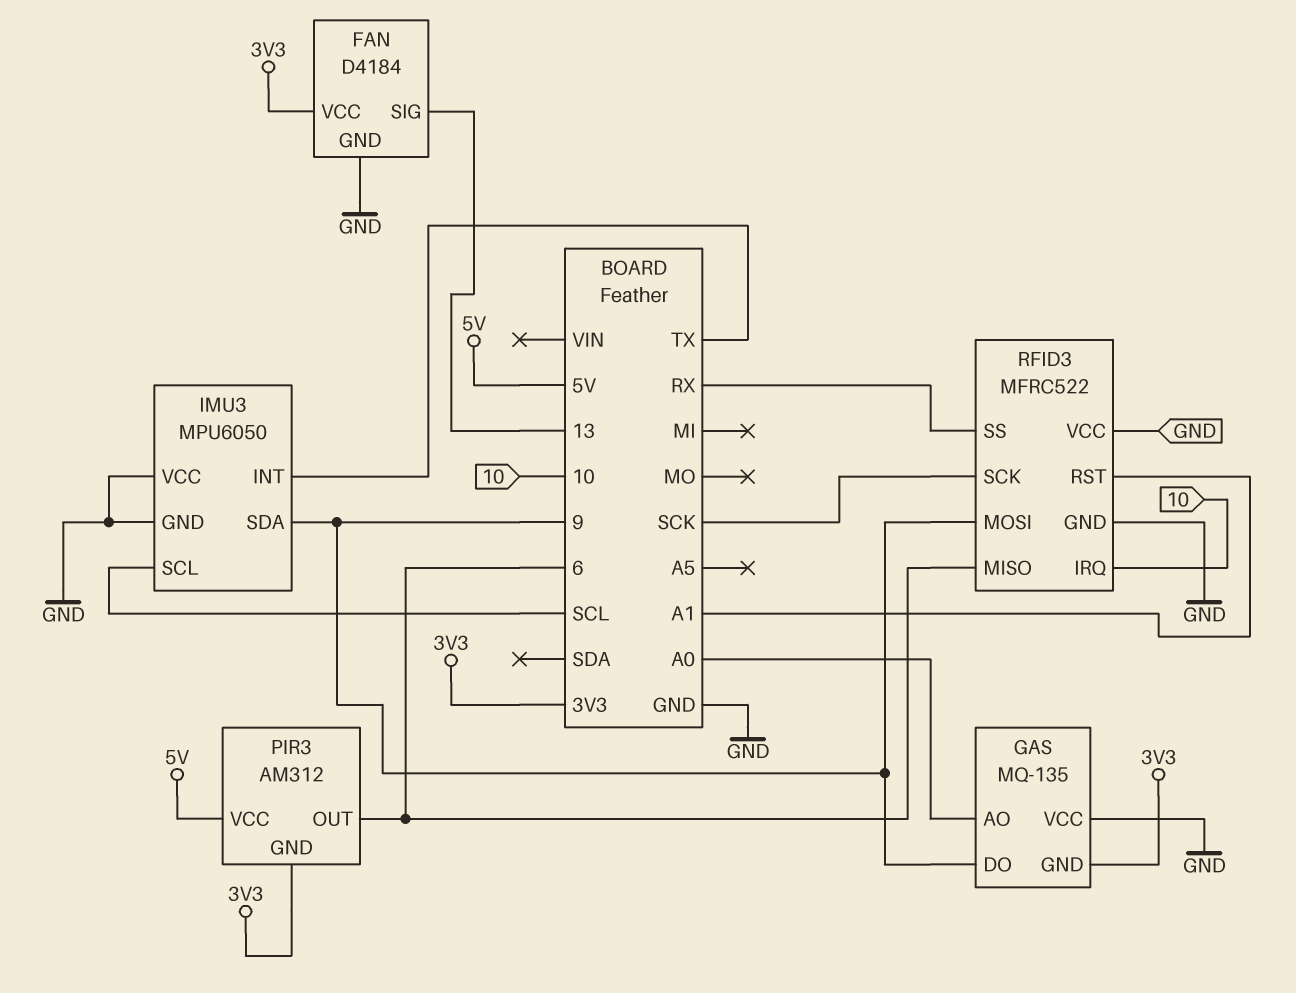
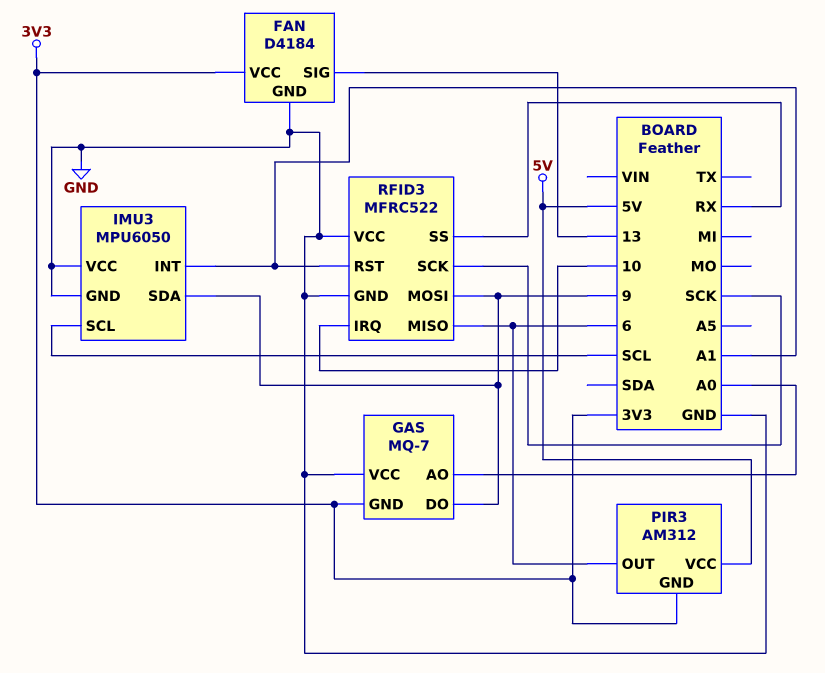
GAS: MQ-135 -> MQ-7
IMU3 pin INT: TX -> A1

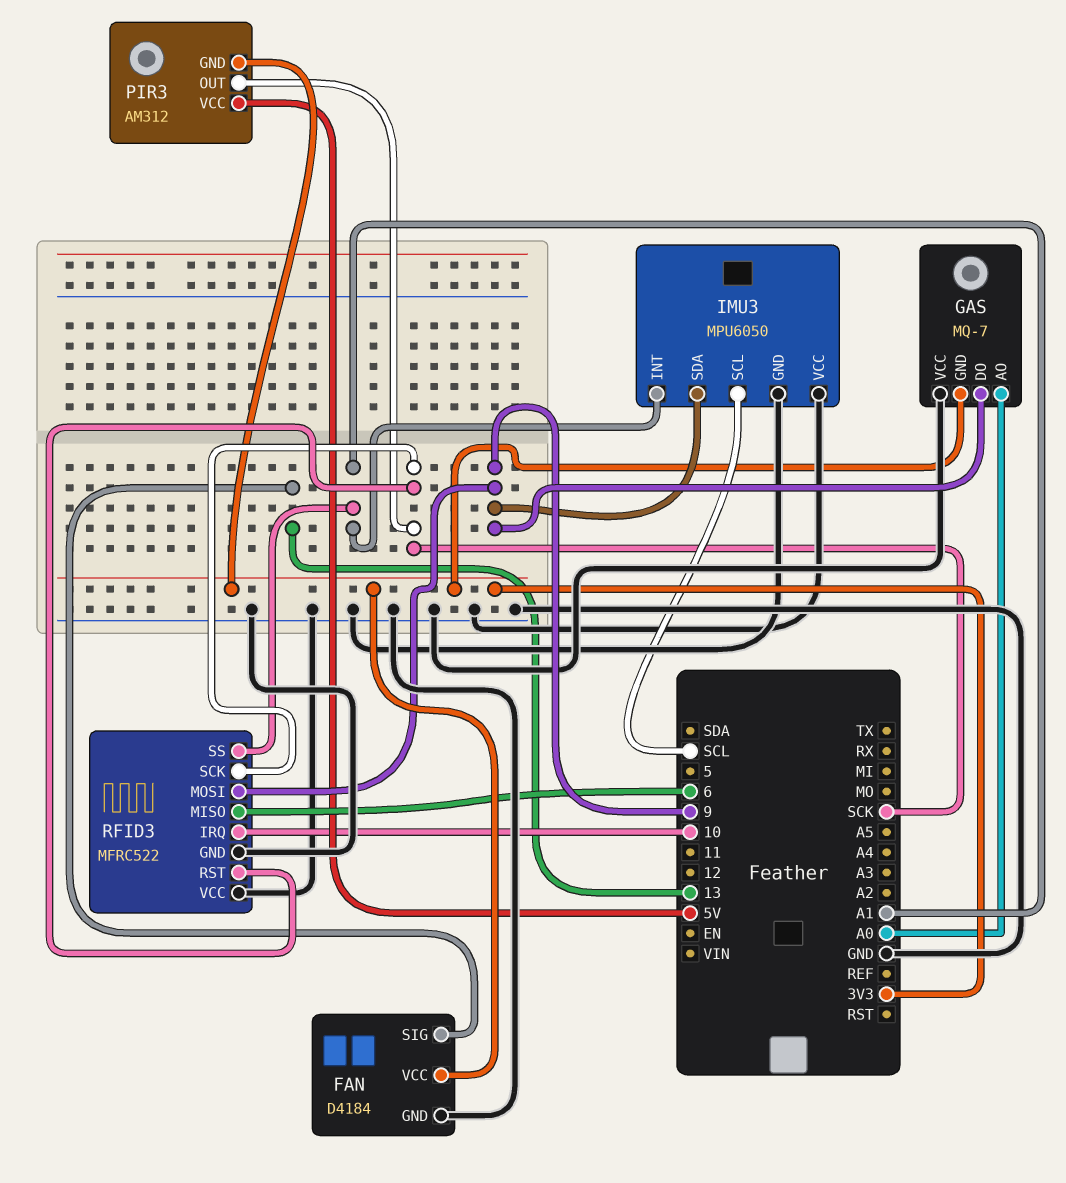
PIR3 pin OUT: 6 -> SCK
RFID3 pin RST: A1 -> SCK
RFID3 pin SS: RX -> A1

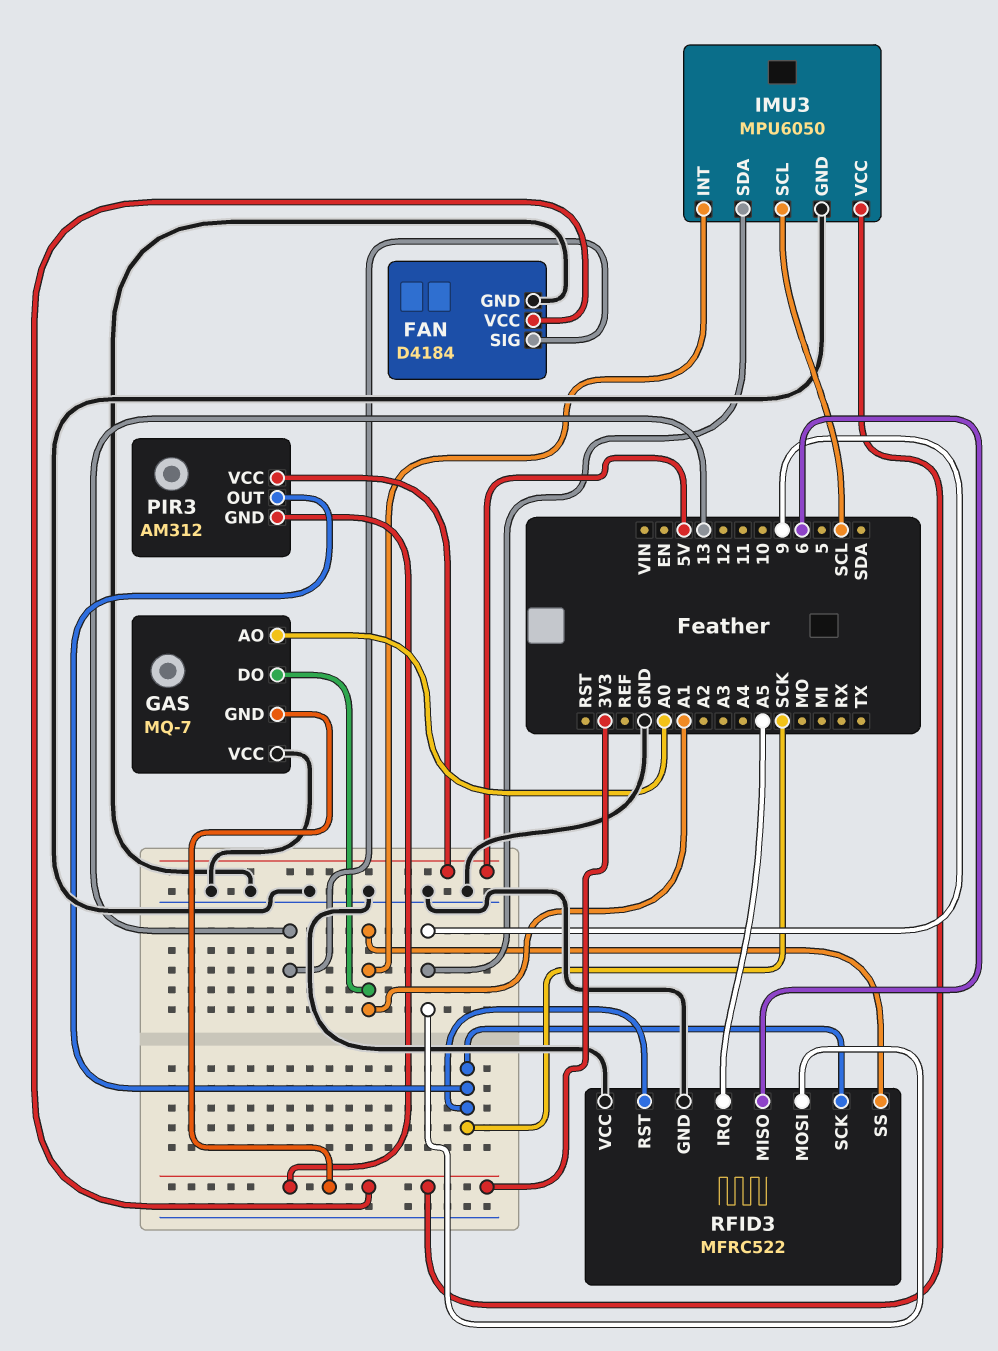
GAS pin DO: 9 -> A1
IMU3 pin VCC: GND -> 3V3
RFID3 pin IRQ: 10 -> A5

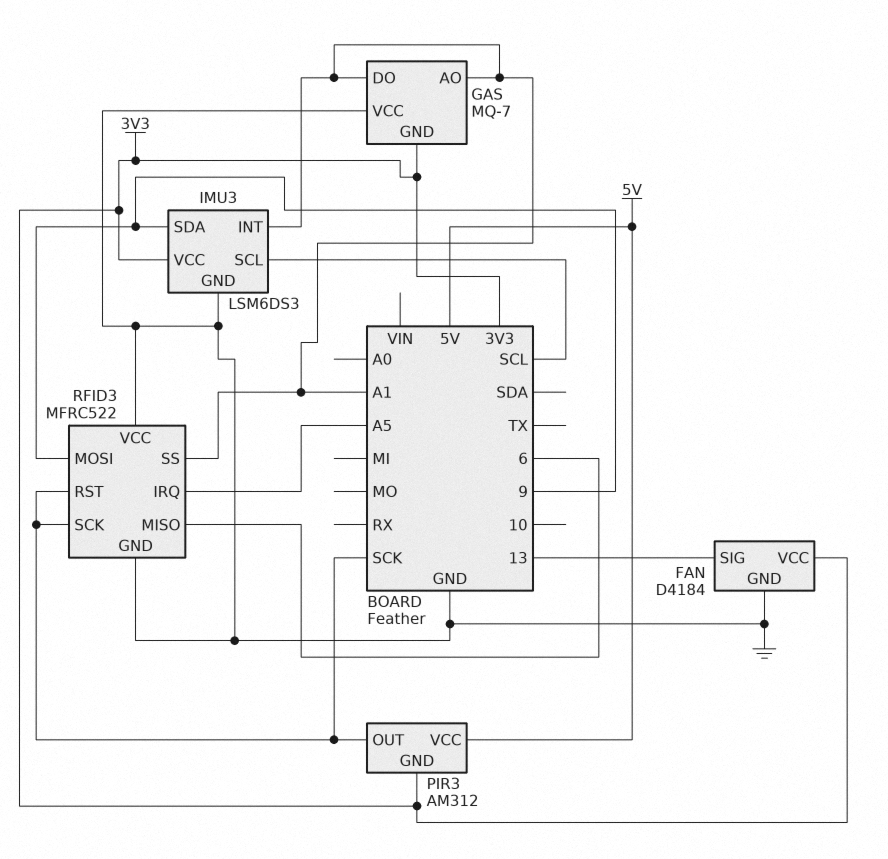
GAS pin AO: A0 -> A1
IMU3: MPU6050 -> LSM6DS3

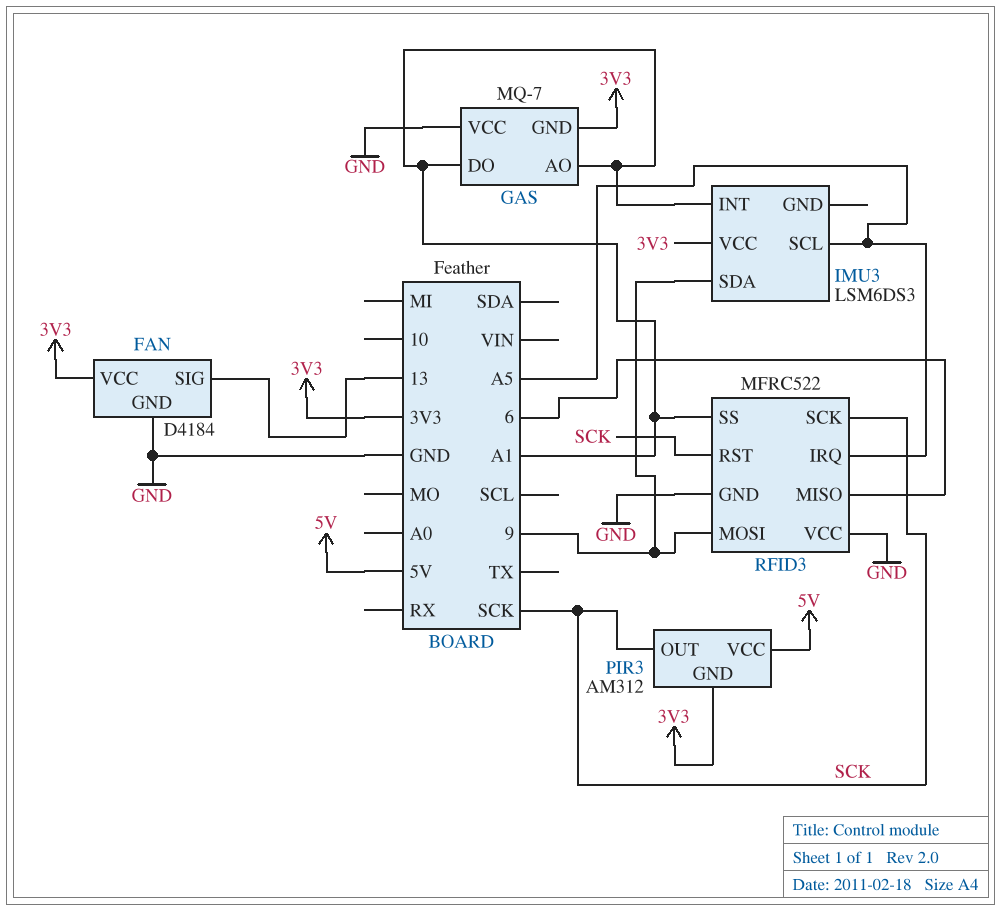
IMU3 pin GND: GND -> none
IMU3 pin SCL: SCL -> A5

